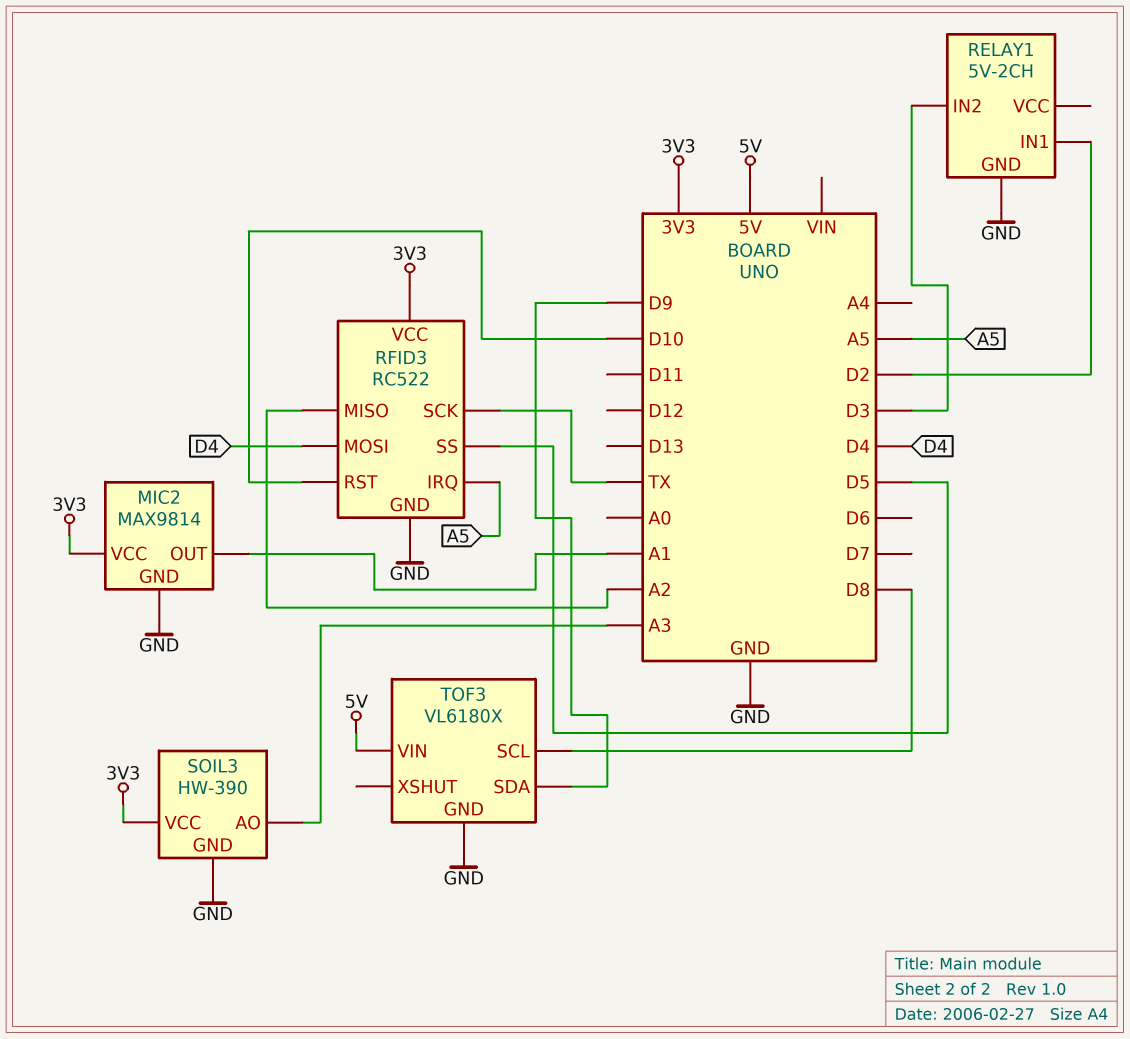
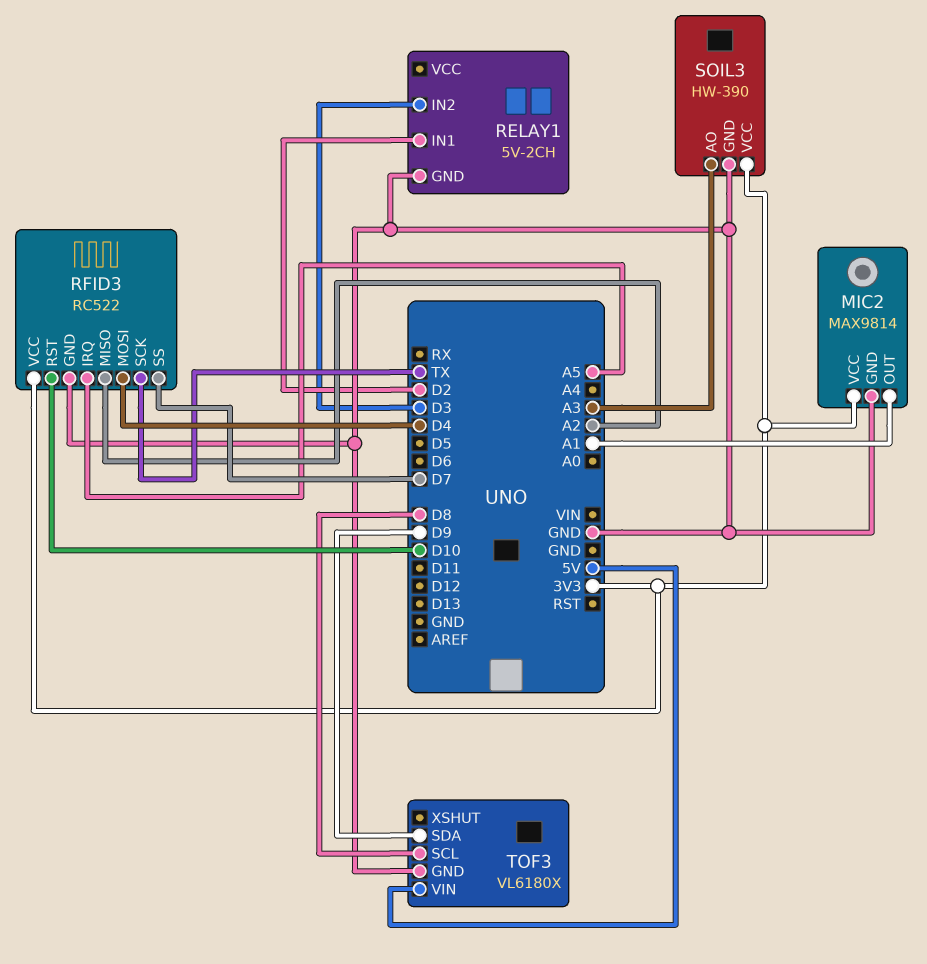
RFID3 pin SS: D5 -> D7

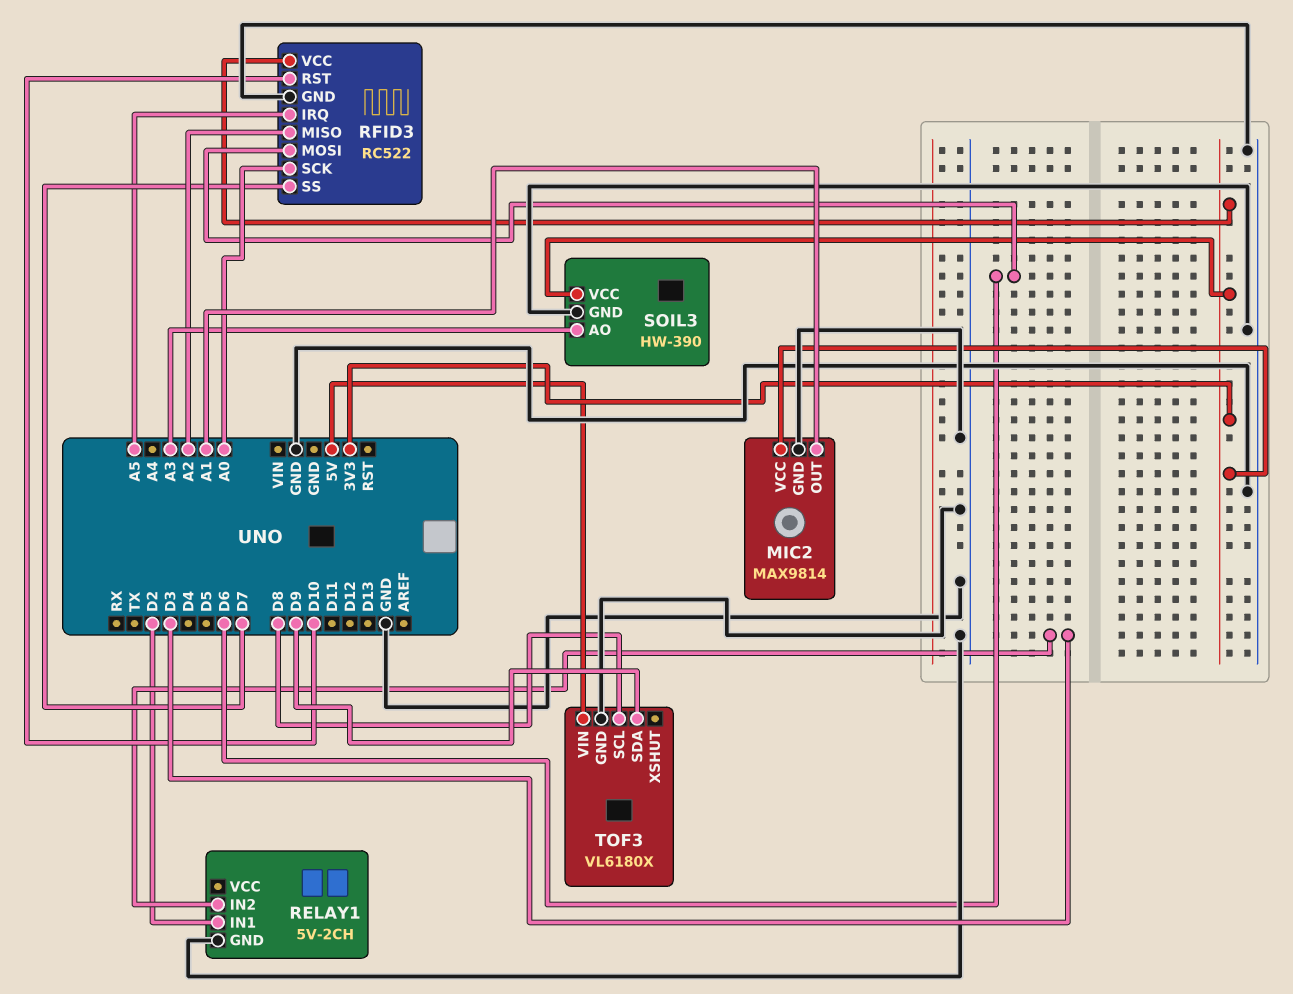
RFID3 pin MOSI: D4 -> D6
RFID3 pin SCK: TX -> A0

